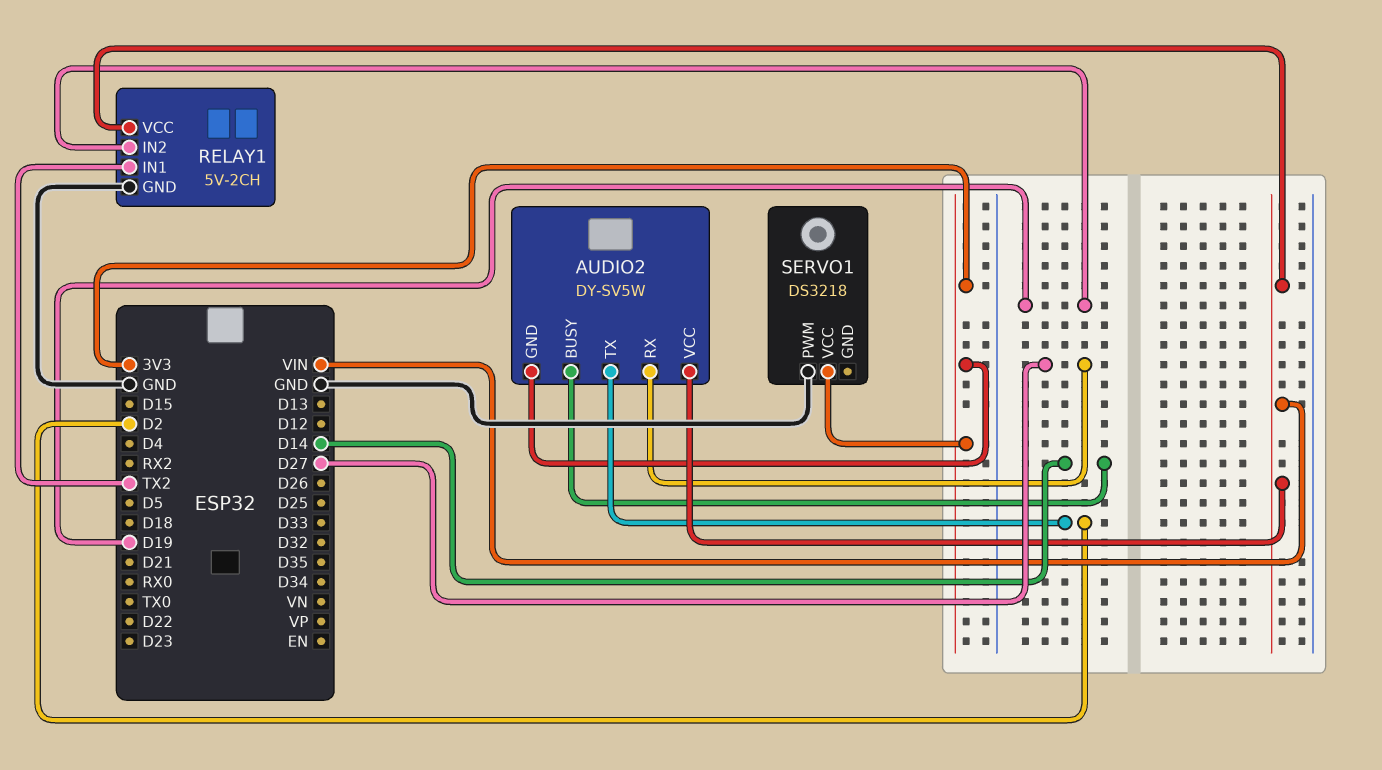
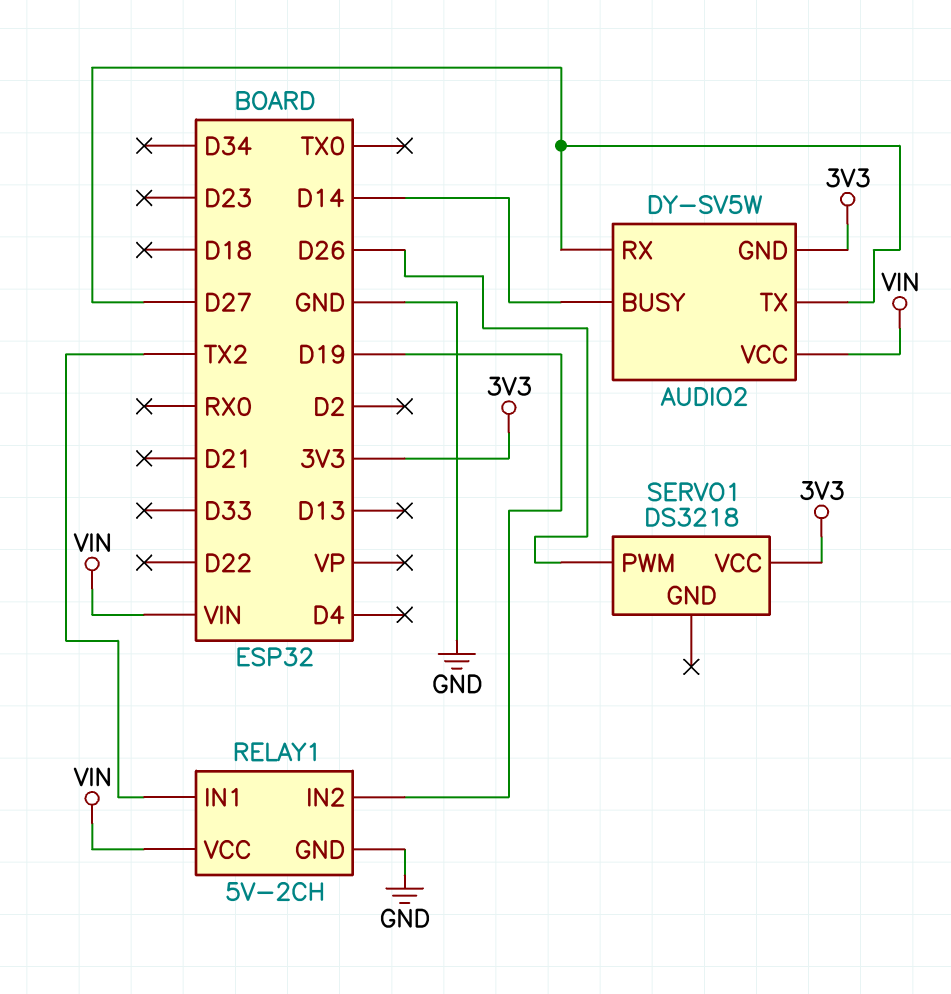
AUDIO2 pin TX: D2 -> D27
SERVO1 pin PWM: GND -> D26

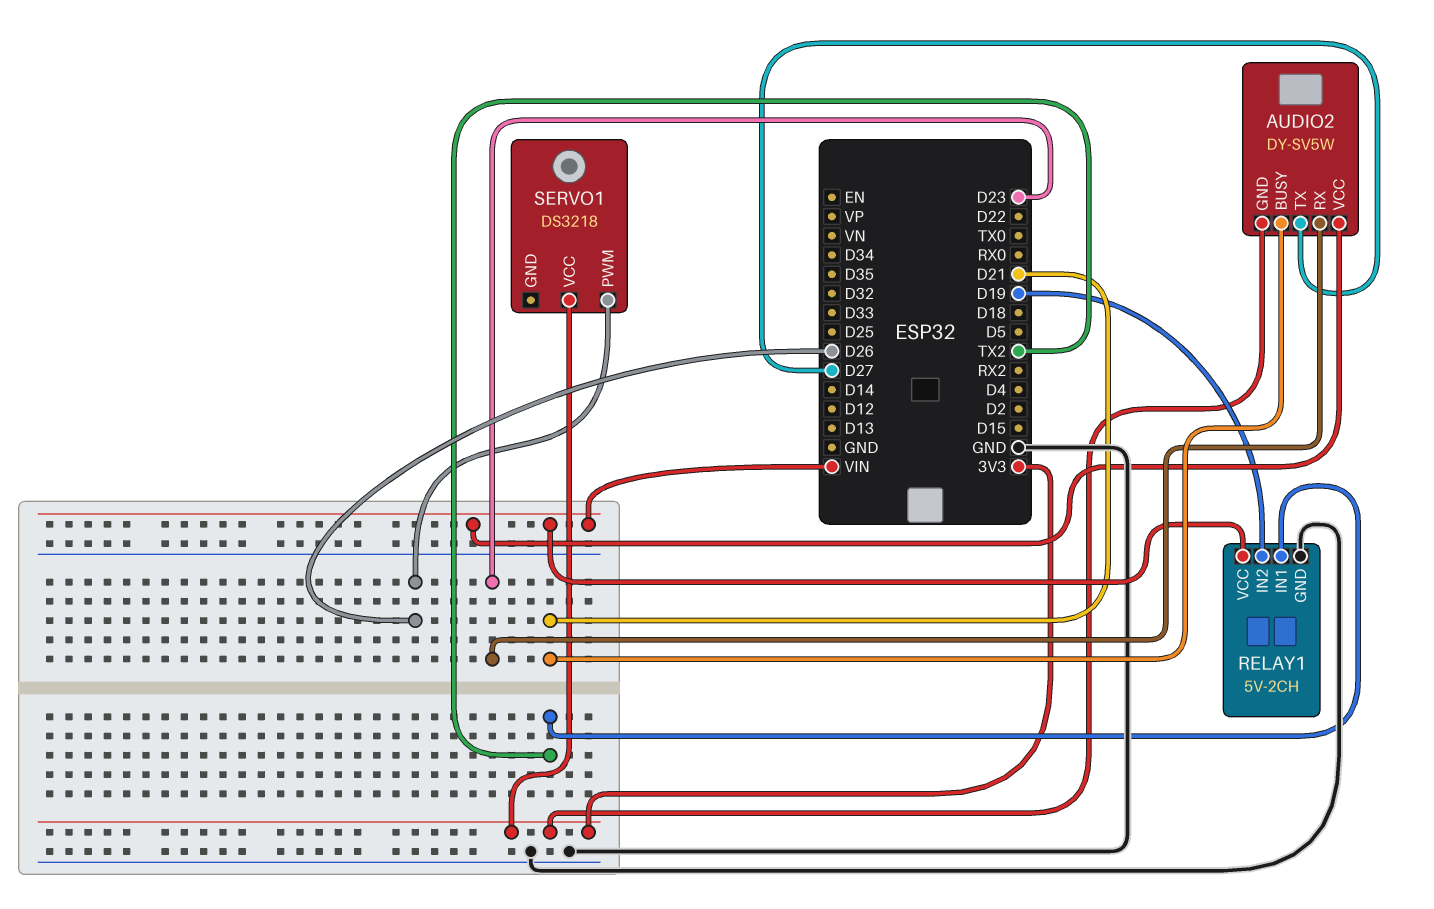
AUDIO2 pin BUSY: D14 -> D21
AUDIO2 pin RX: D27 -> D23

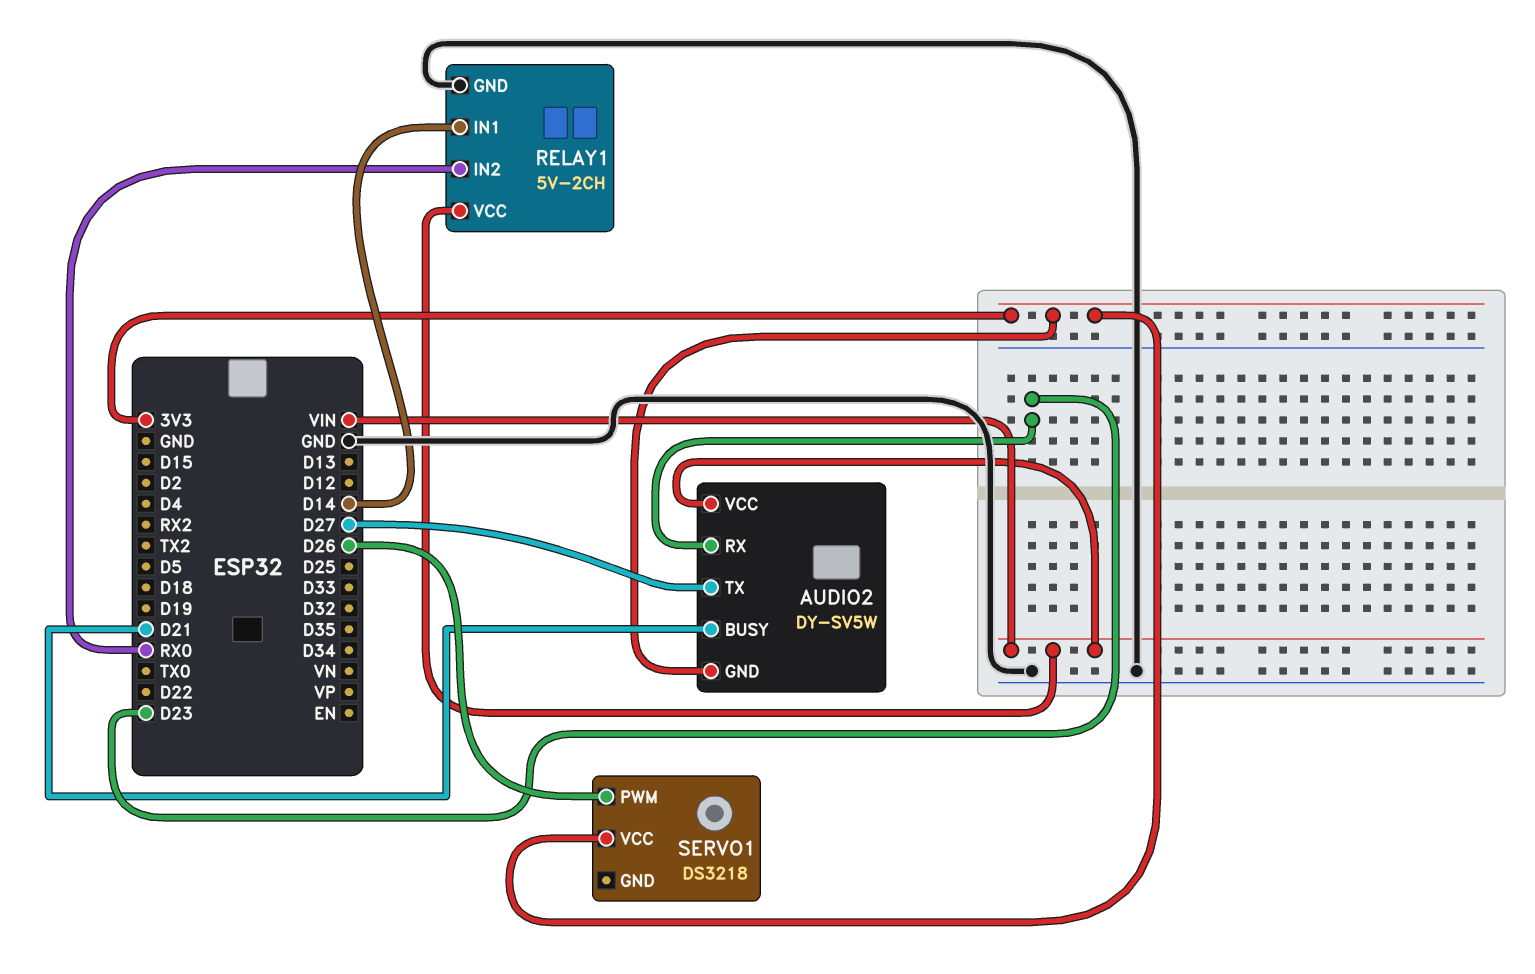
RELAY1 pin IN1: TX2 -> D14
RELAY1 pin IN2: D19 -> RX0

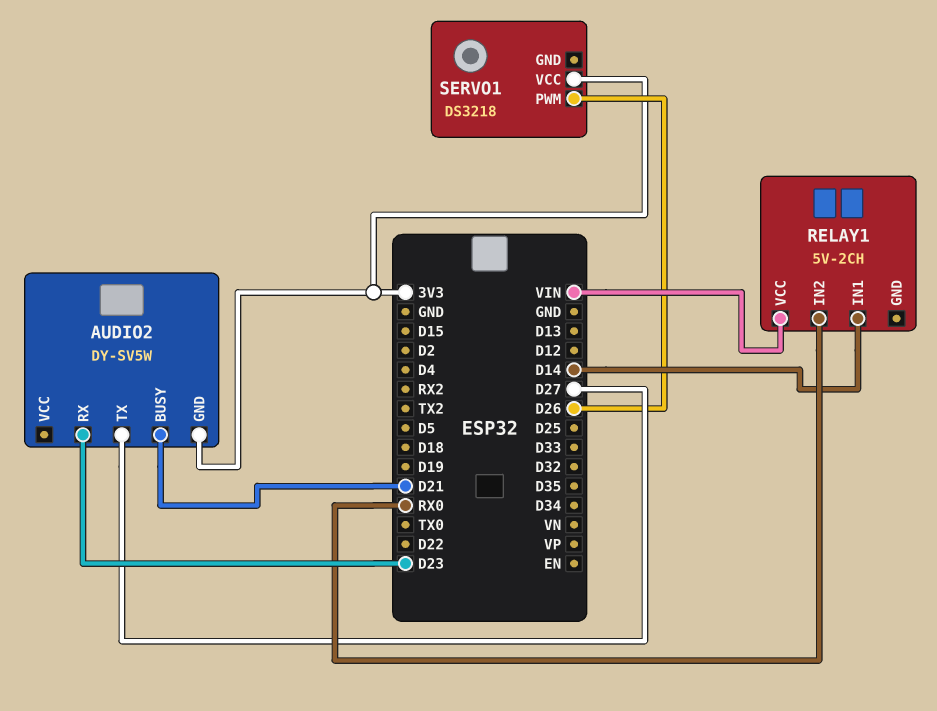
AUDIO2 pin VCC: VIN -> none
RELAY1 pin GND: GND -> none

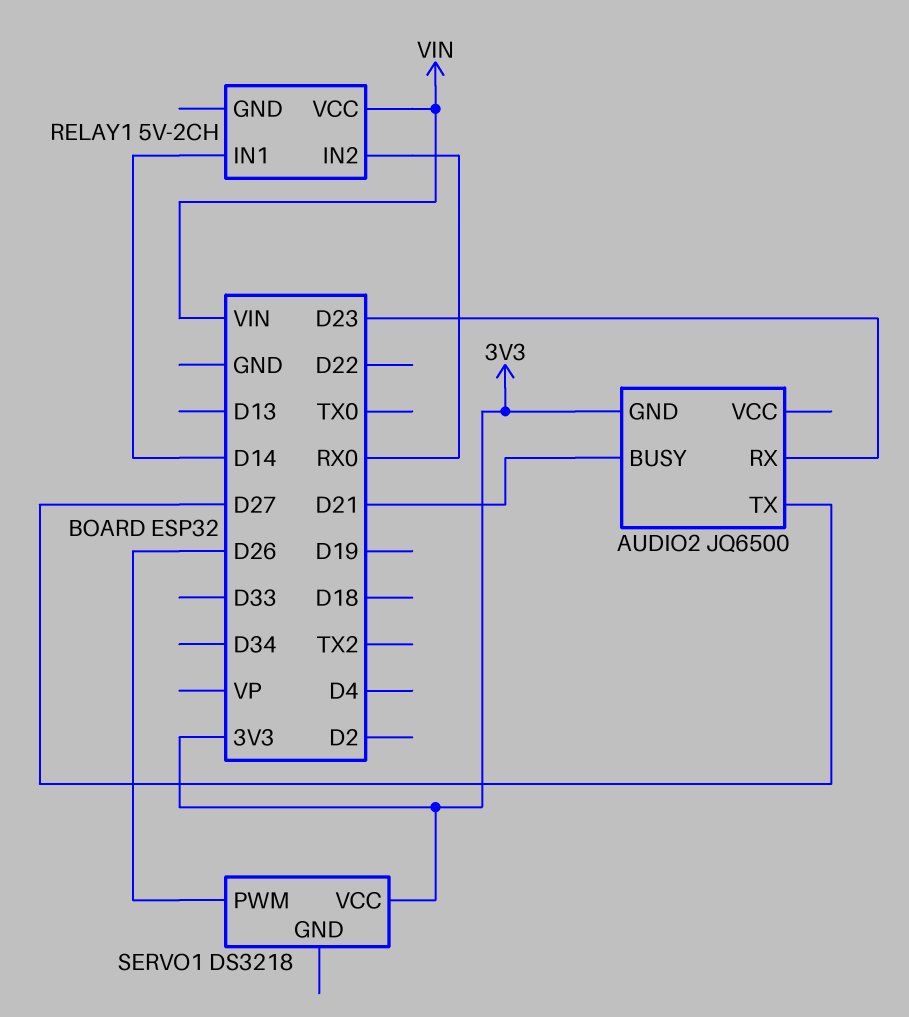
AUDIO2: DY-SV5W -> JQ6500

